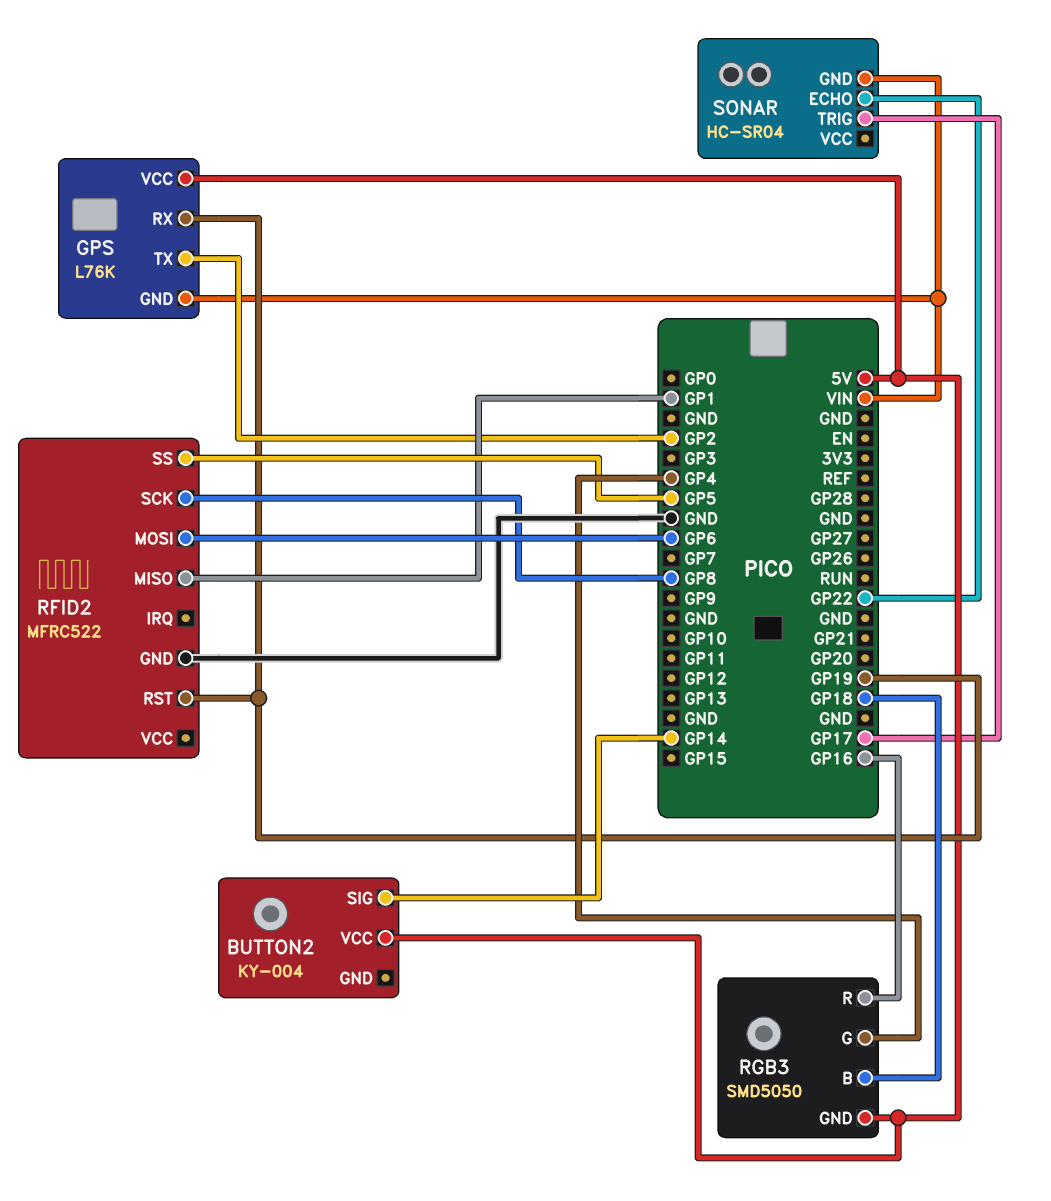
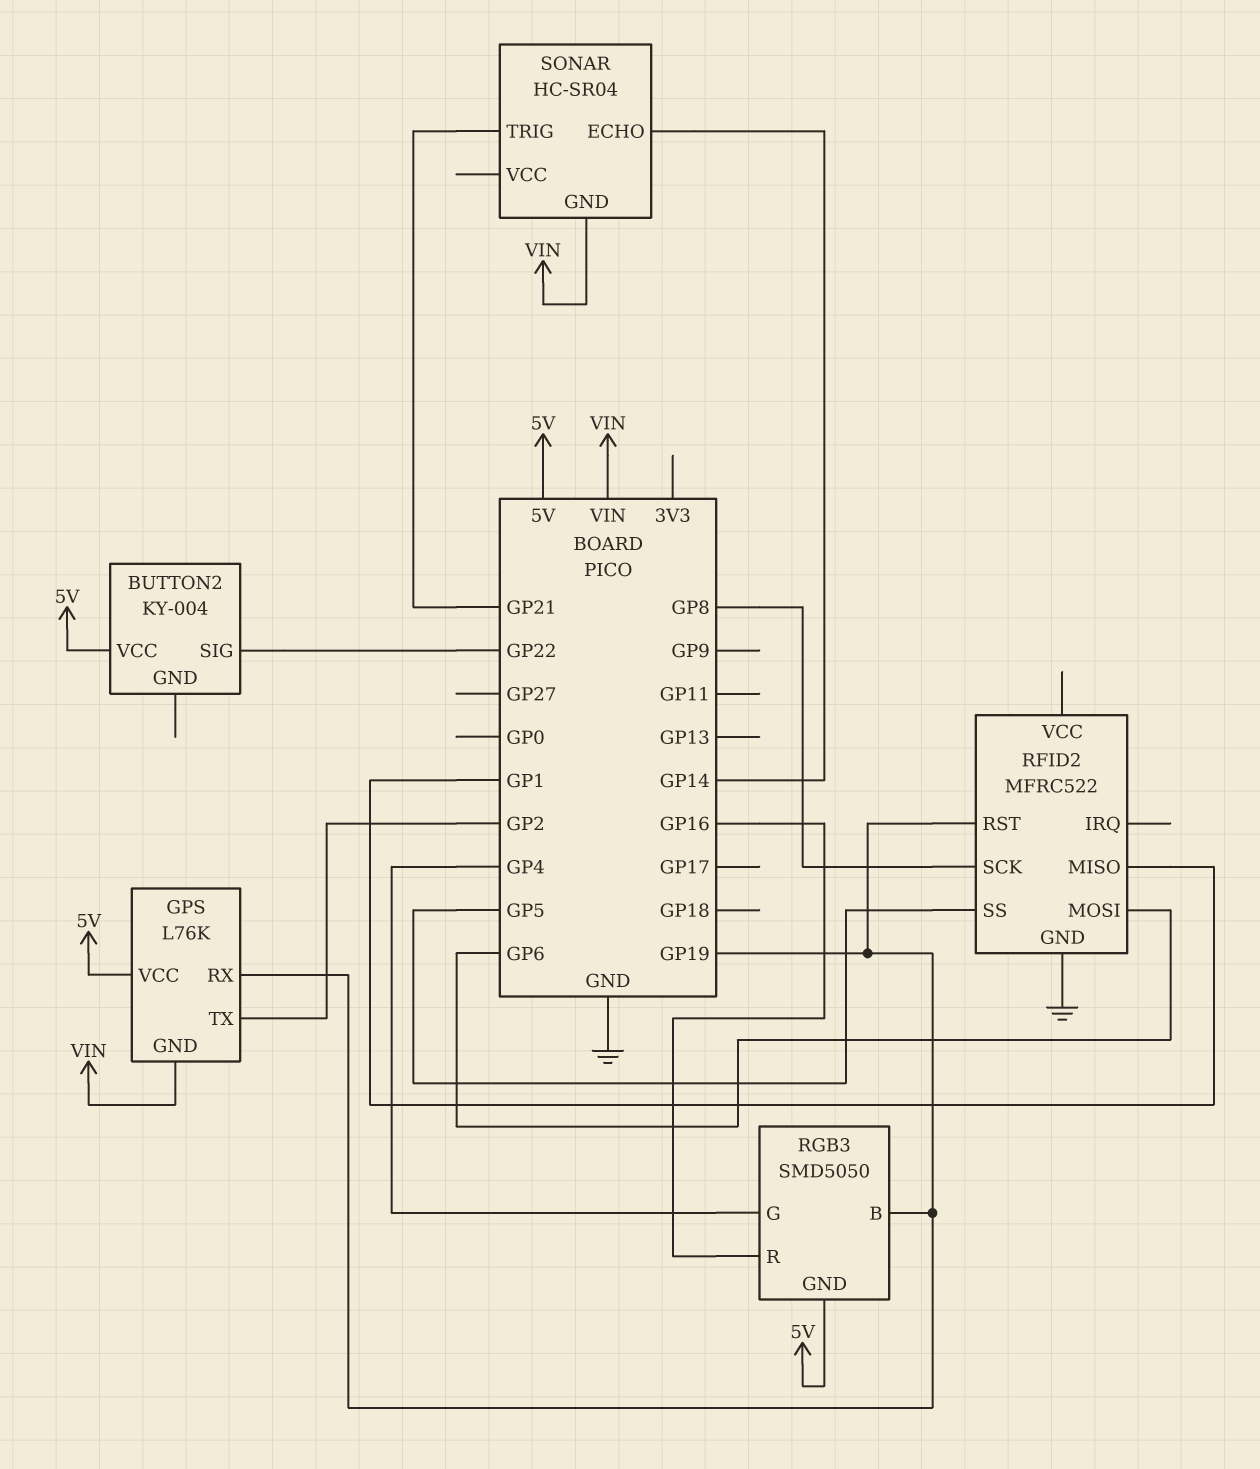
BUTTON2 pin SIG: GP14 -> GP22
RGB3 pin B: GP18 -> GP19
SONAR pin ECHO: GP22 -> GP14
SONAR pin TRIG: GP17 -> GP21

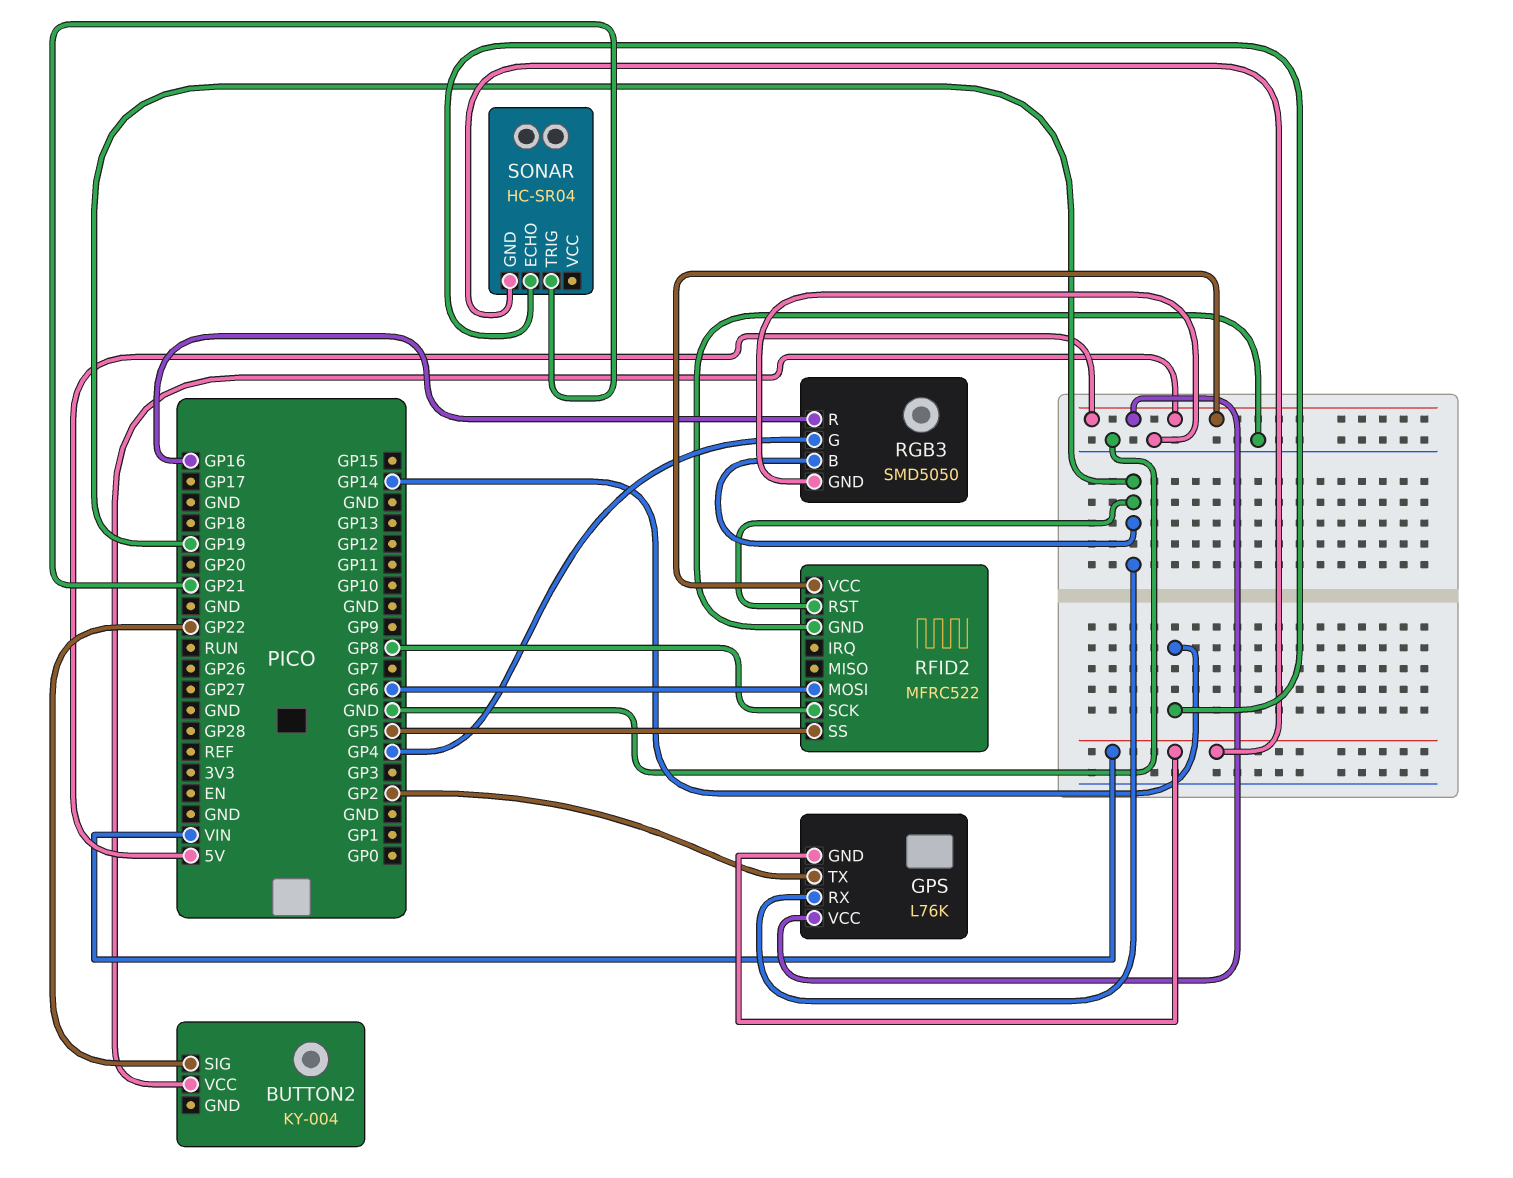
RFID2 pin MISO: GP1 -> none
RFID2 pin VCC: none -> 5V
RGB3 pin GND: 5V -> GND

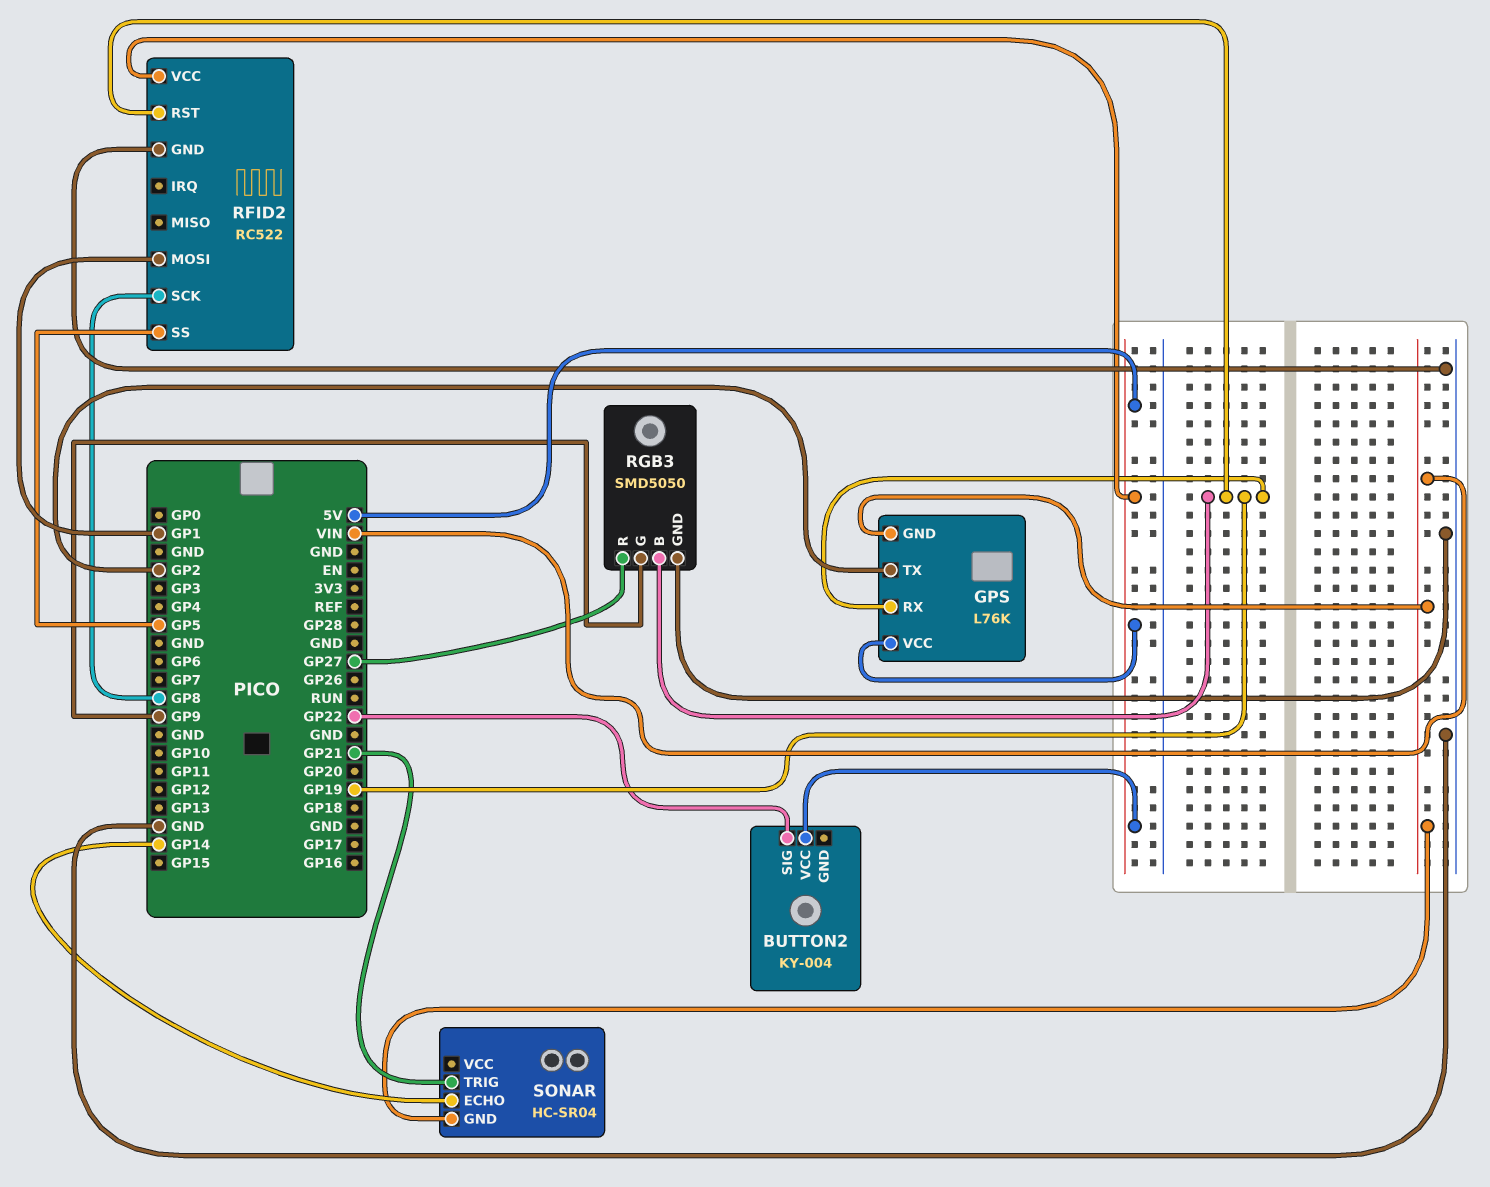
RFID2: MFRC522 -> RC522
RFID2 pin MOSI: GP6 -> GP1
RGB3 pin G: GP4 -> GP9
RGB3 pin R: GP16 -> GP27

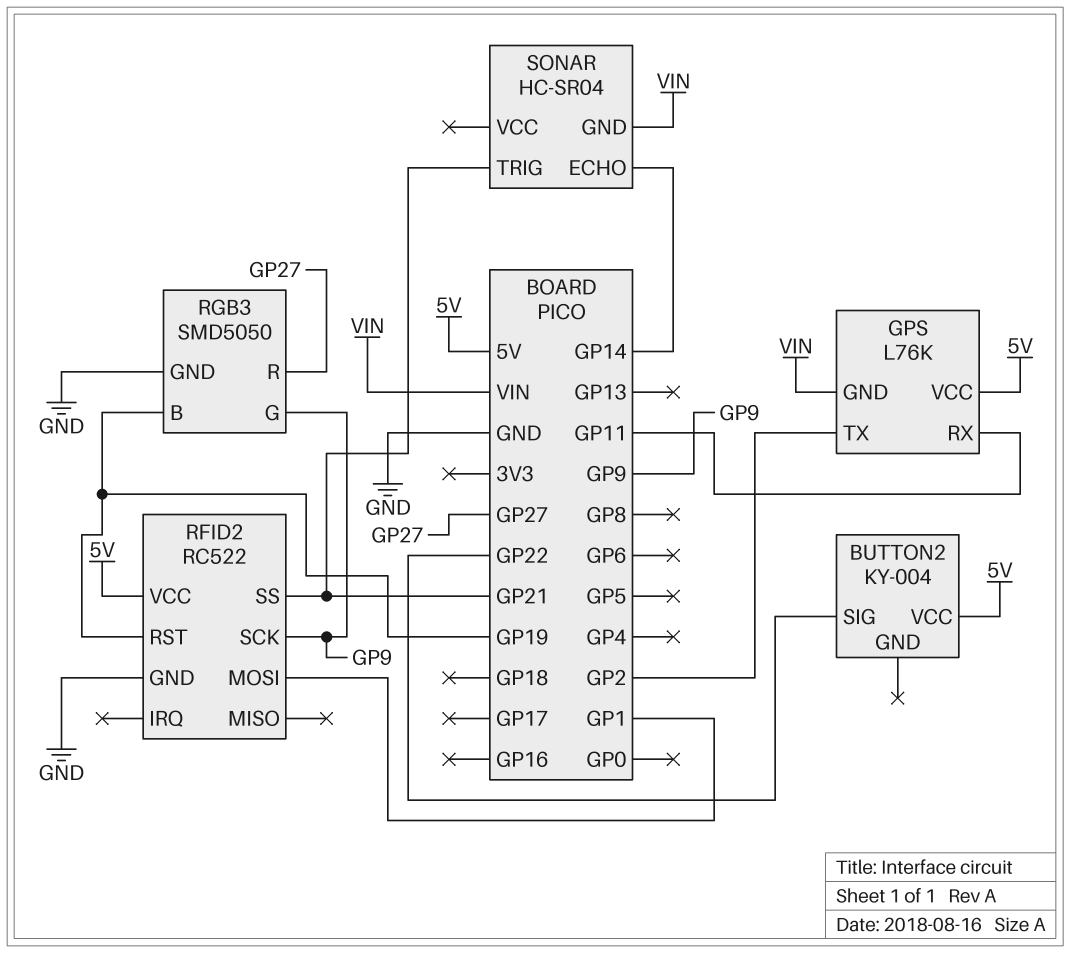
GPS pin RX: GP19 -> GP11
RFID2 pin SCK: GP8 -> GP9
RFID2 pin SS: GP5 -> GP21

